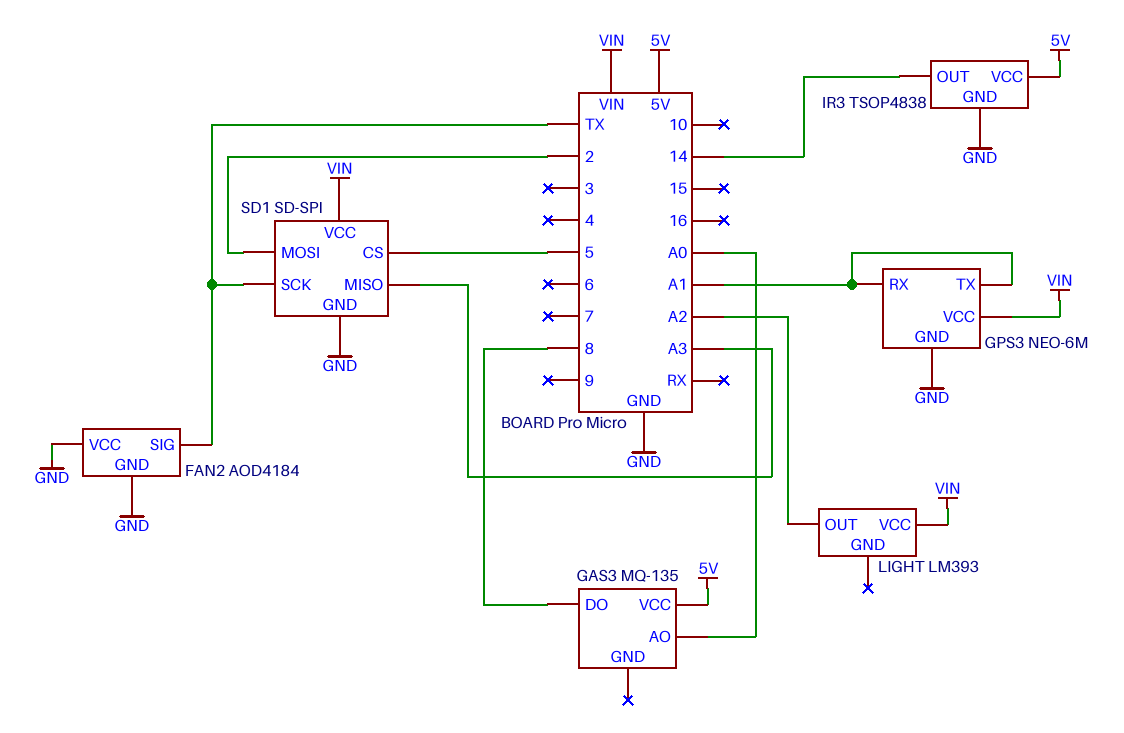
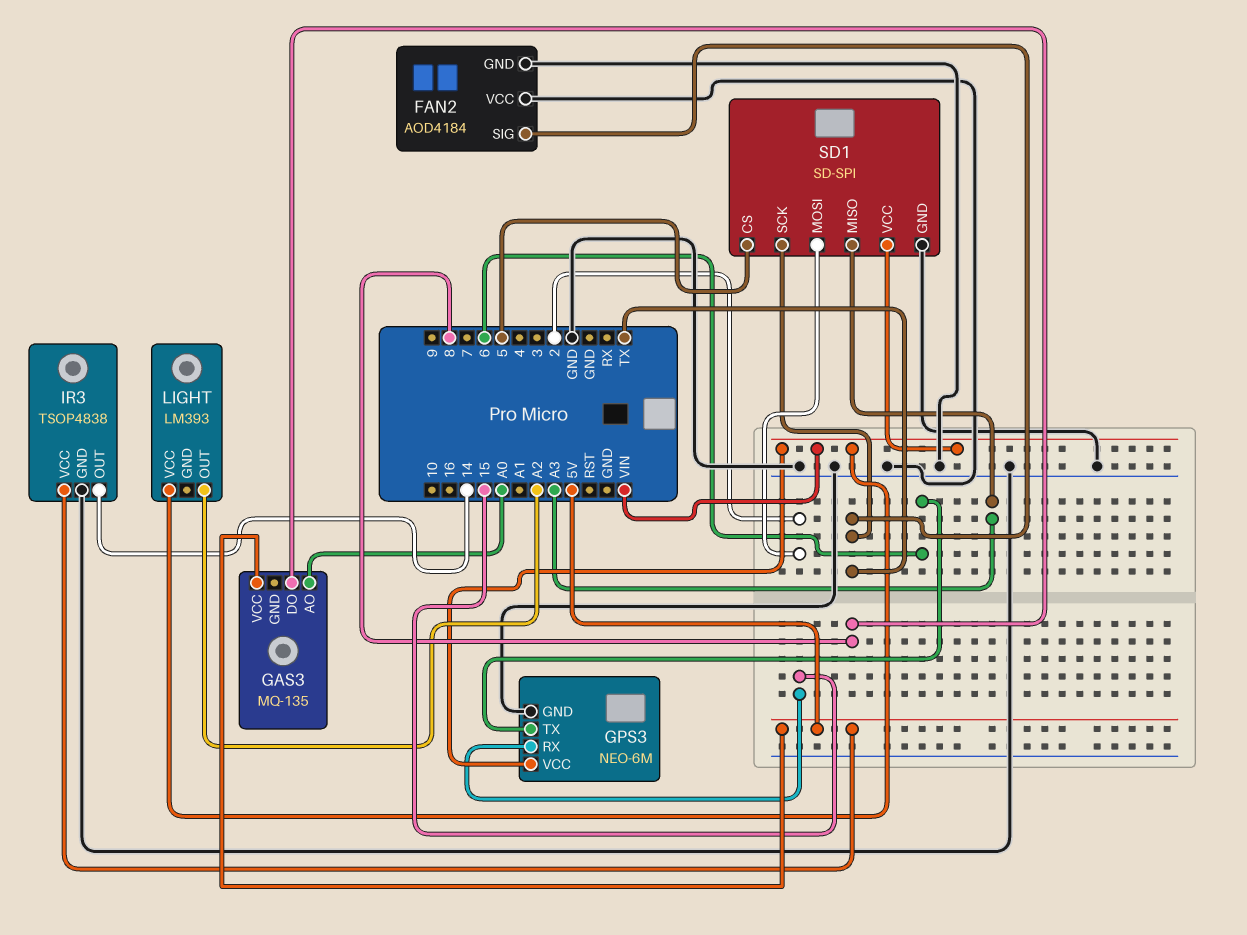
GPS3 pin RX: A1 -> 15
GPS3 pin TX: A1 -> 6

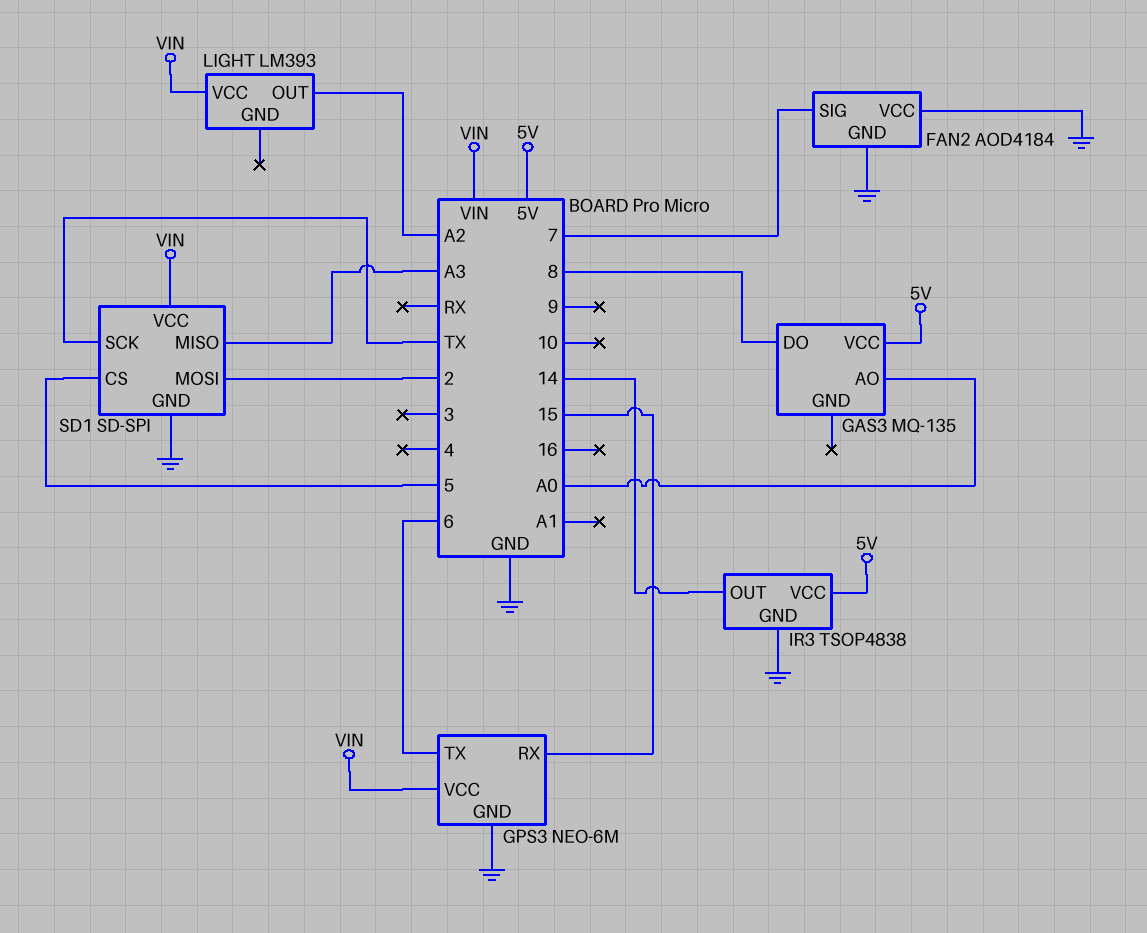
FAN2 pin SIG: TX -> 7

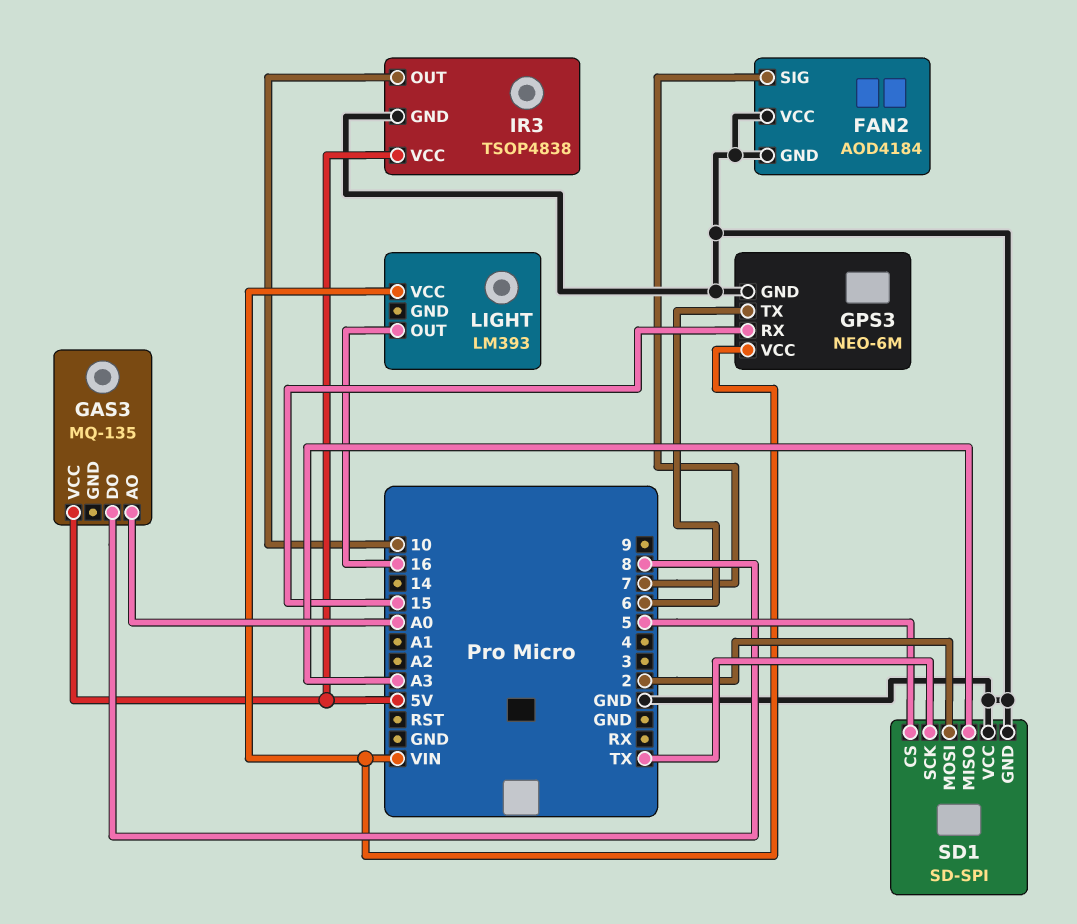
IR3 pin OUT: 14 -> 10
LIGHT pin OUT: A2 -> 16
SD1 pin VCC: VIN -> GND

